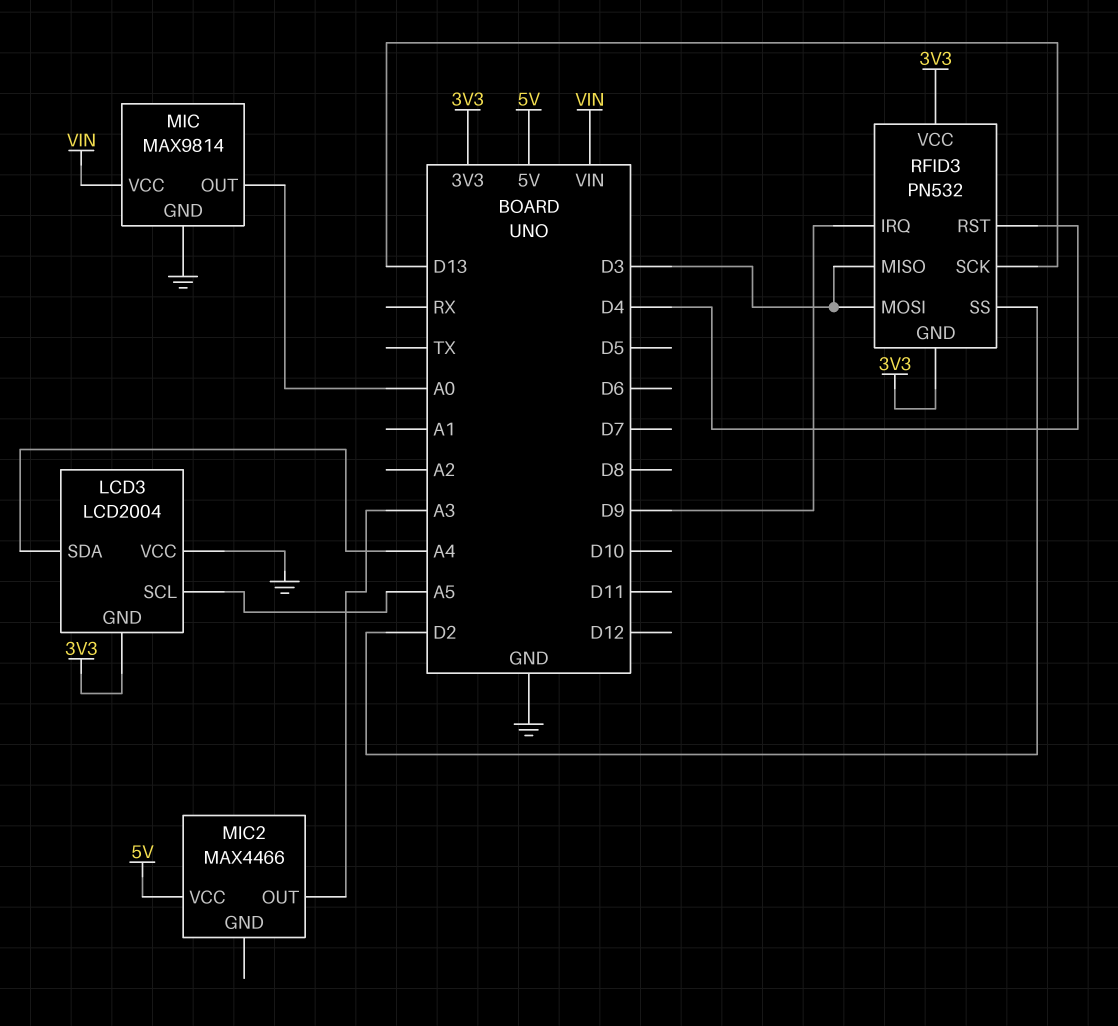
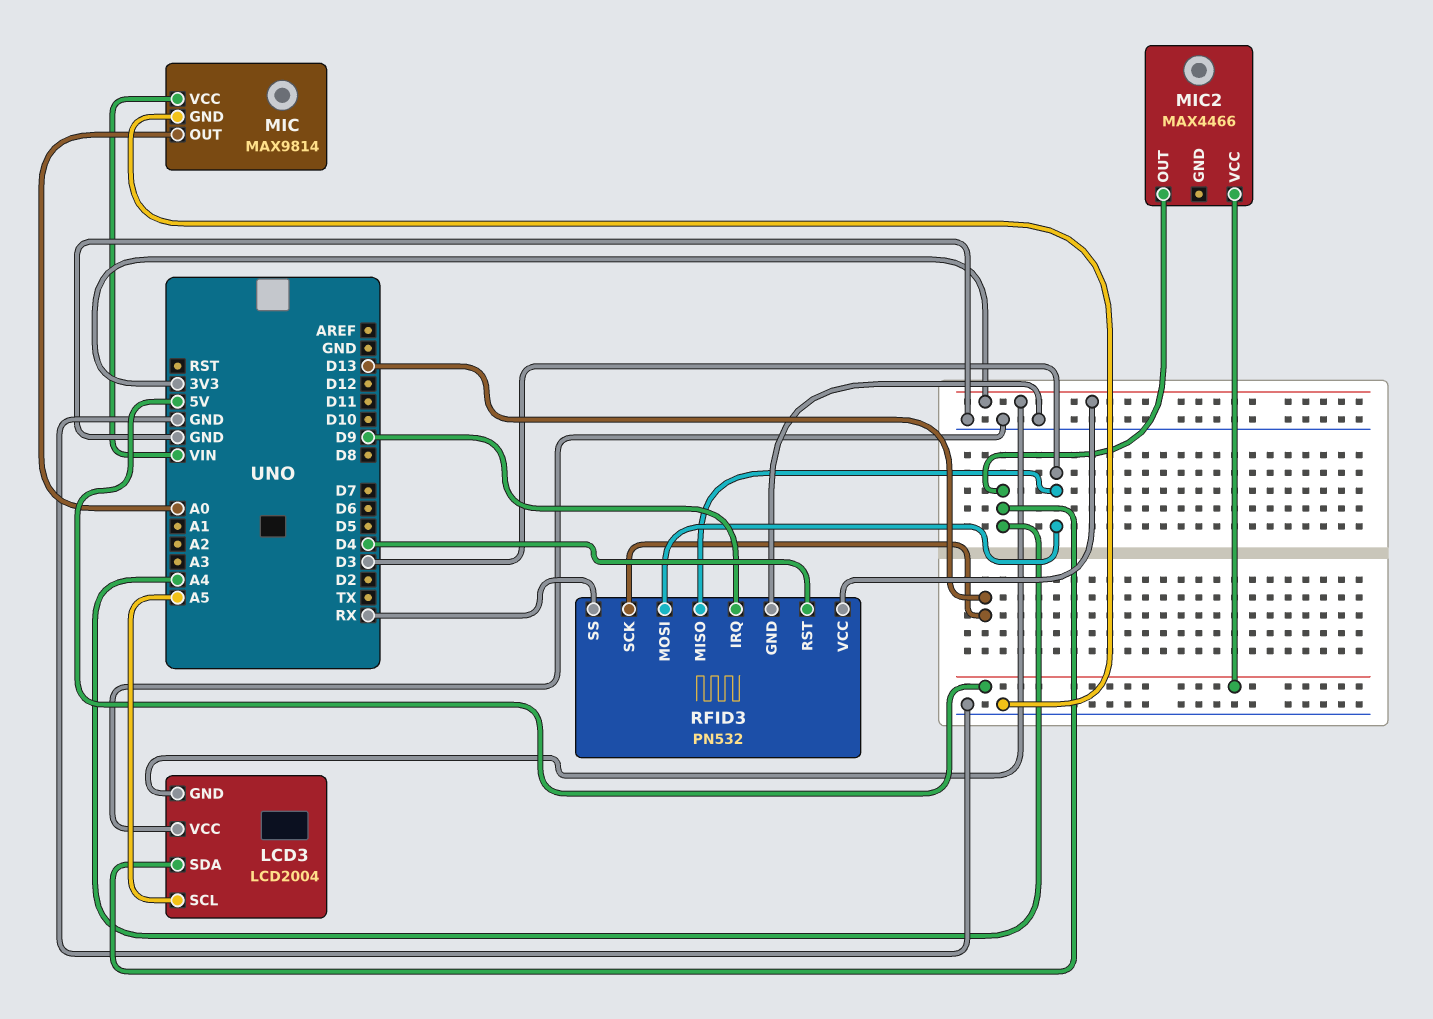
MIC2 pin OUT: A3 -> A4
RFID3 pin GND: 3V3 -> GND
RFID3 pin SS: D2 -> RX

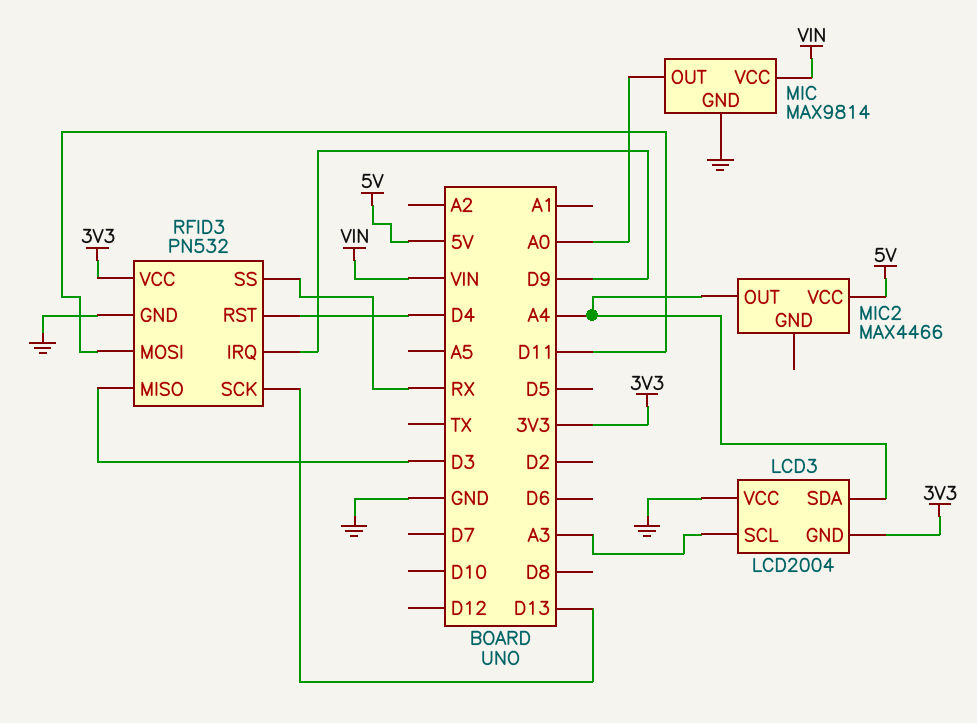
LCD3 pin SCL: A5 -> A3
RFID3 pin MOSI: D3 -> D11

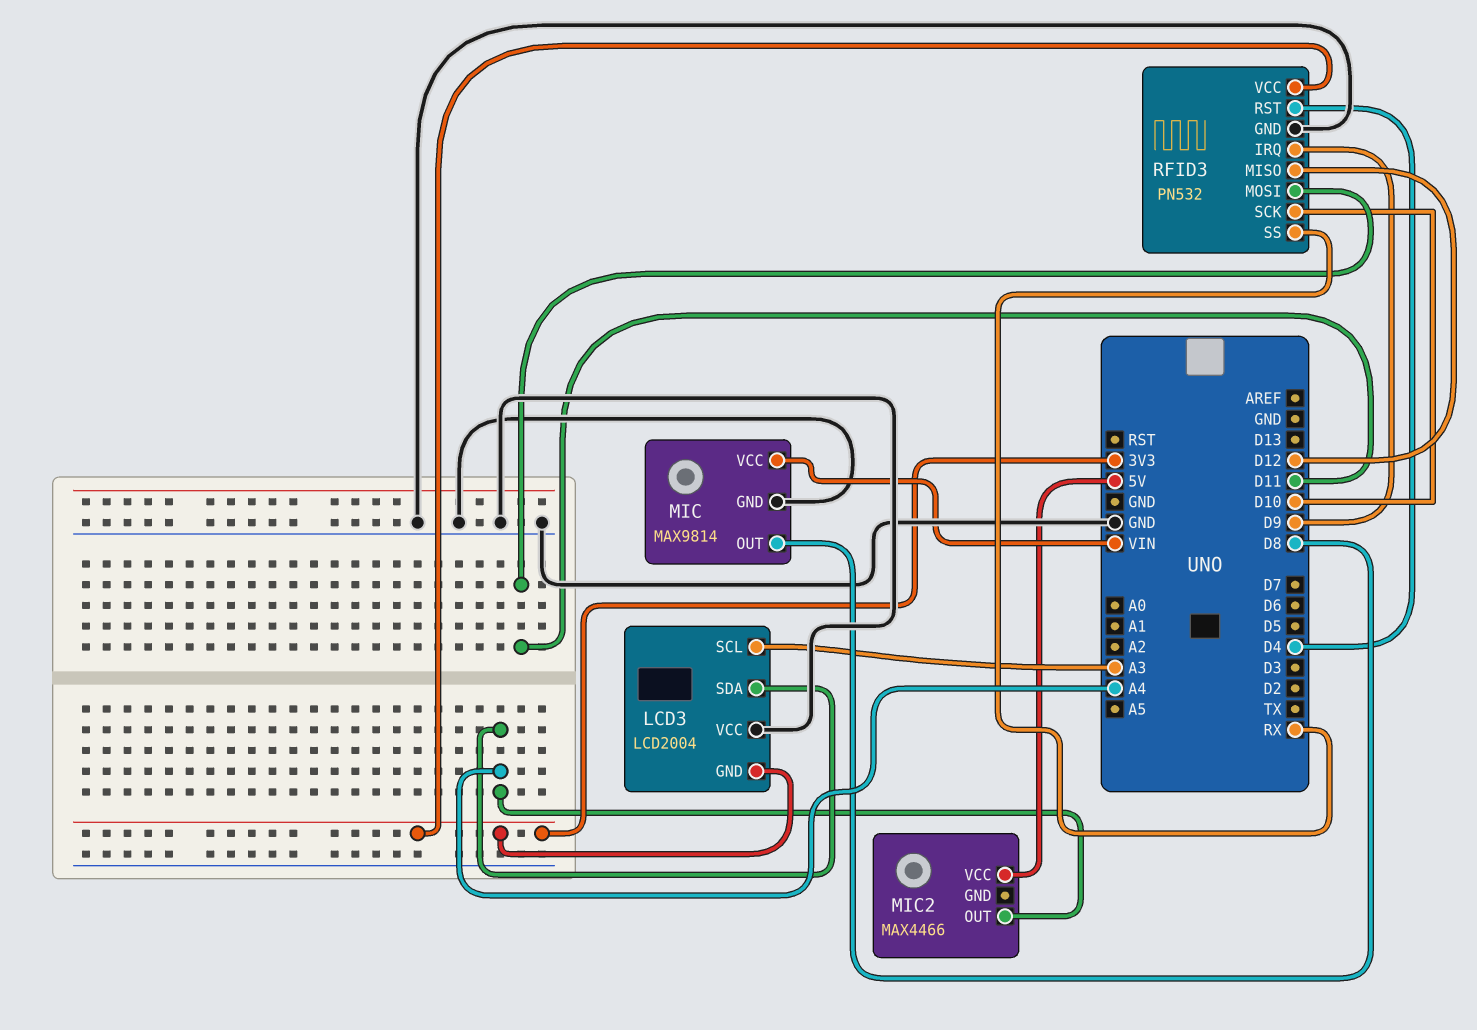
MIC pin OUT: A0 -> D8
RFID3 pin MISO: D3 -> D12
RFID3 pin SCK: D13 -> D10

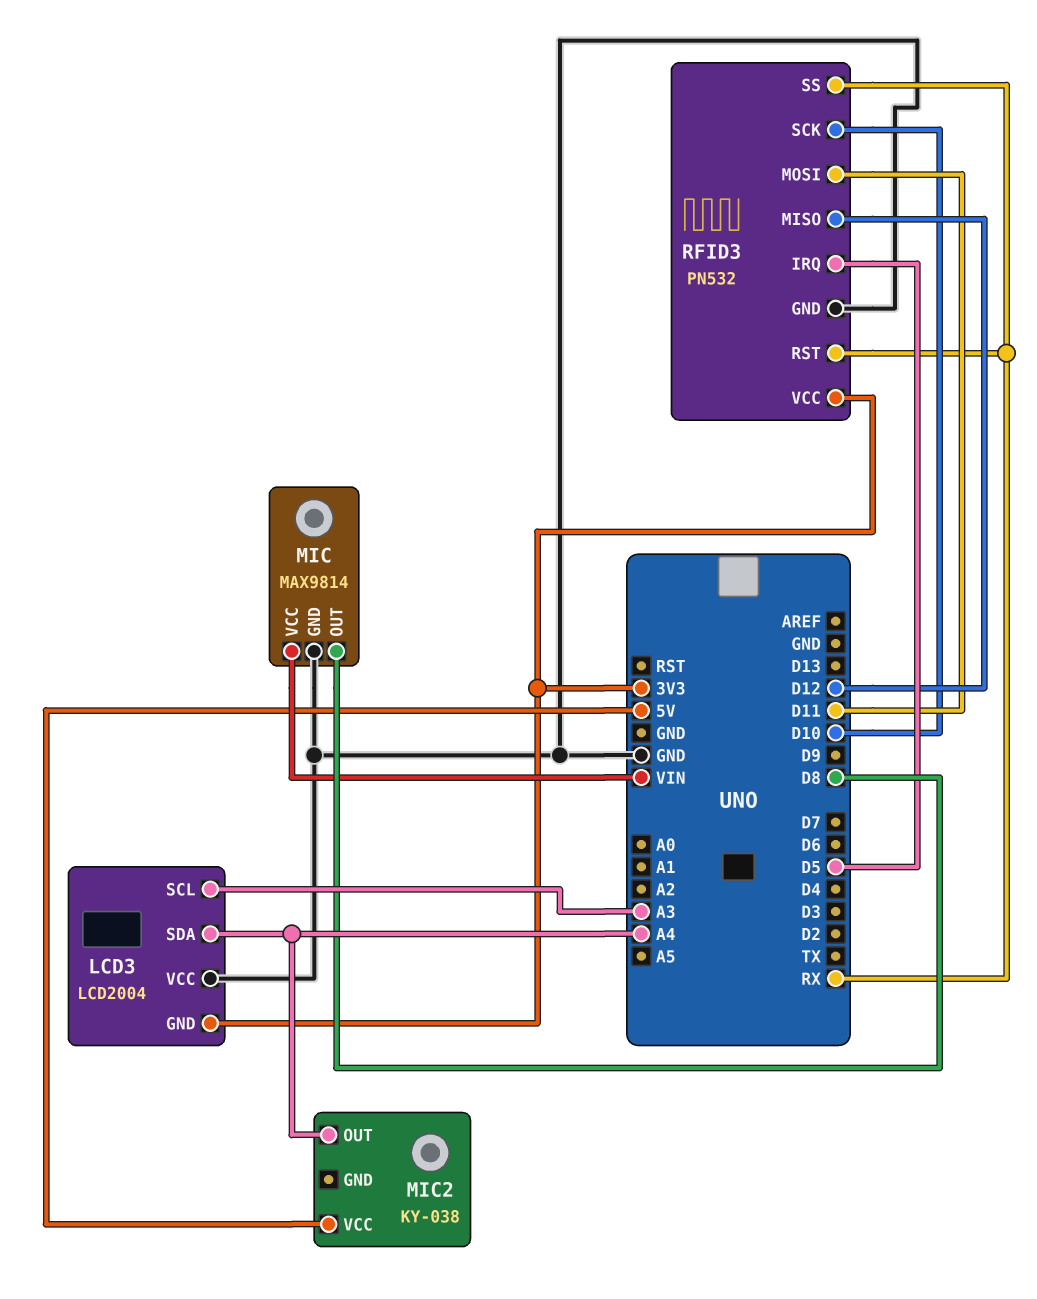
MIC2: MAX4466 -> KY-038
RFID3 pin IRQ: D9 -> D5
RFID3 pin RST: D4 -> RX

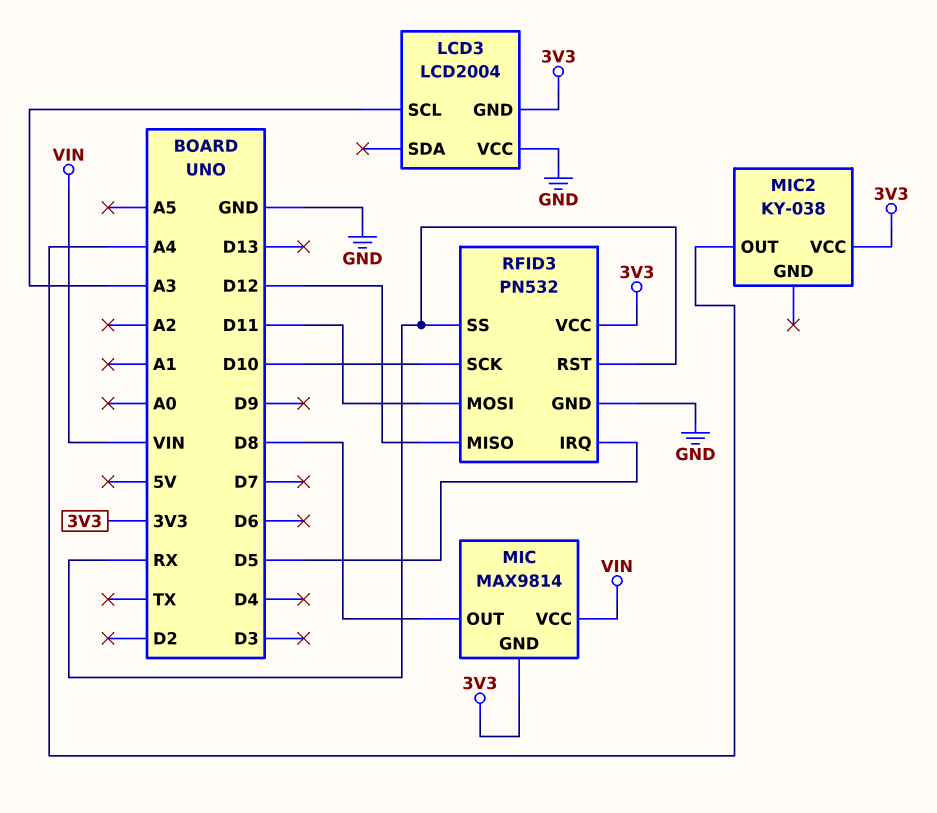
LCD3 pin SDA: A4 -> none
MIC pin GND: GND -> 3V3
MIC2 pin VCC: 5V -> 3V3

